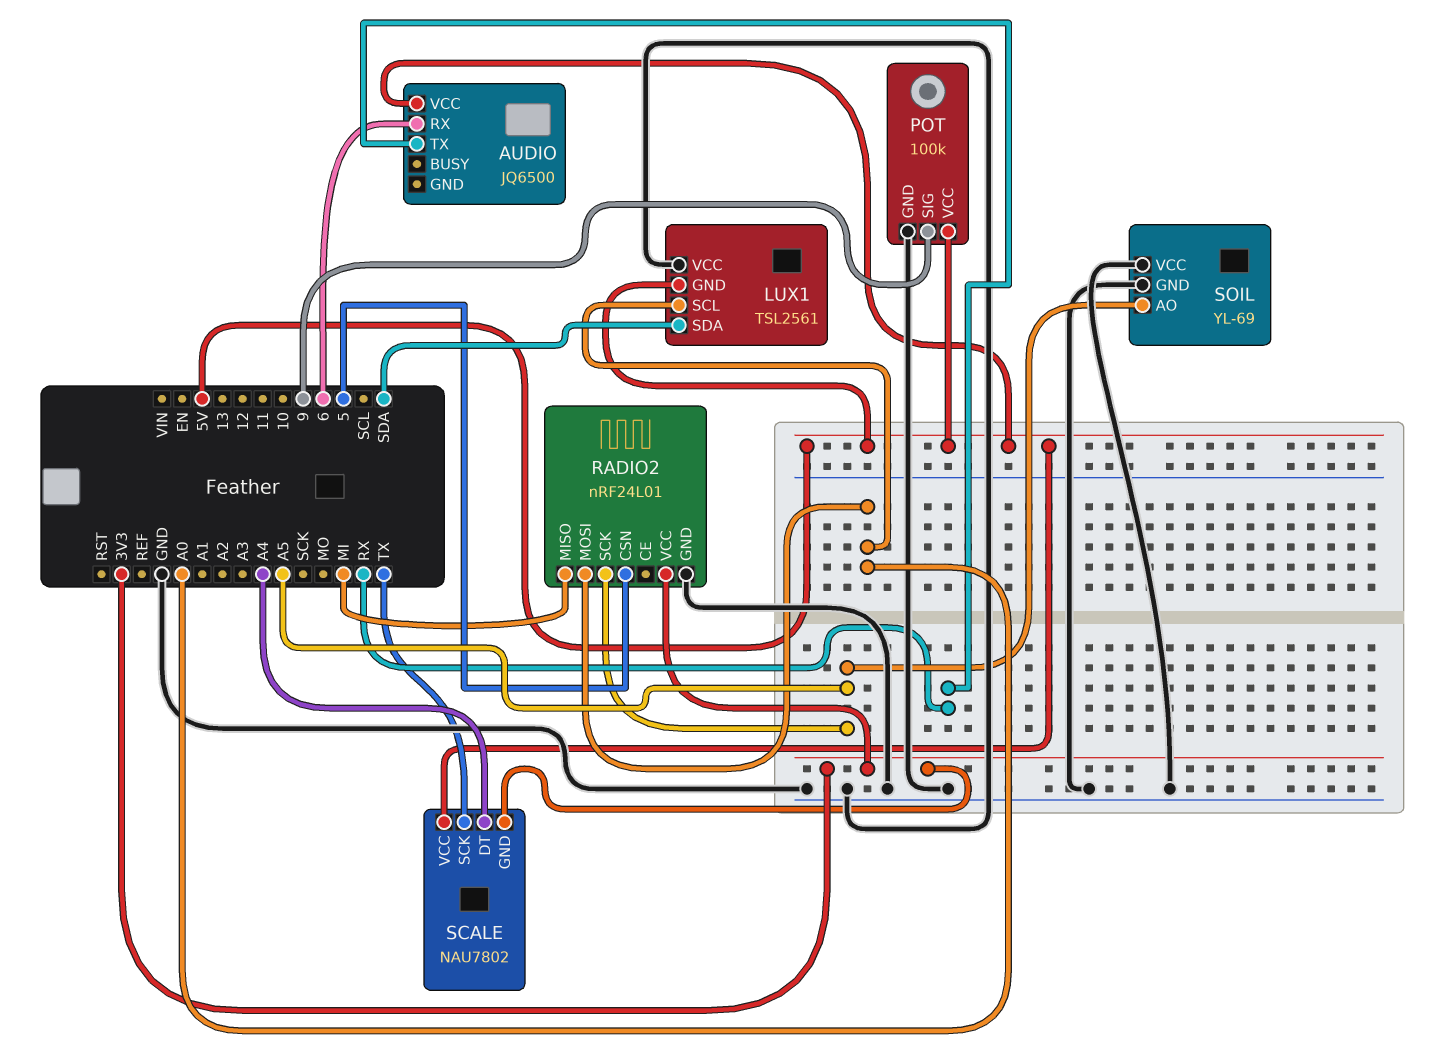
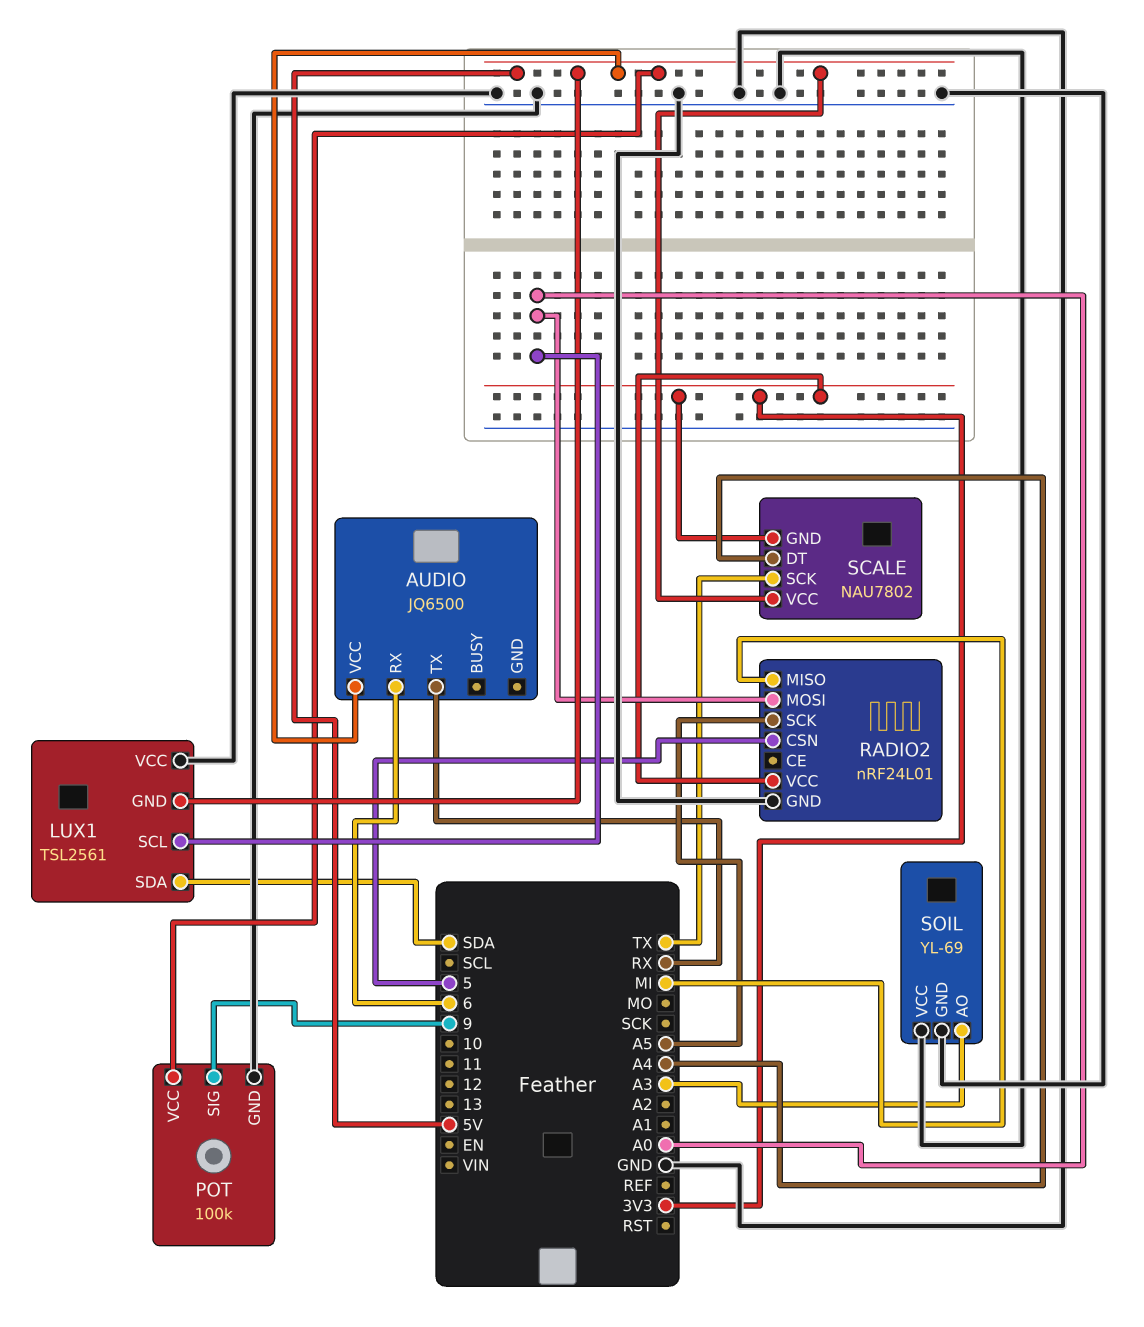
SOIL pin AO: A5 -> A3

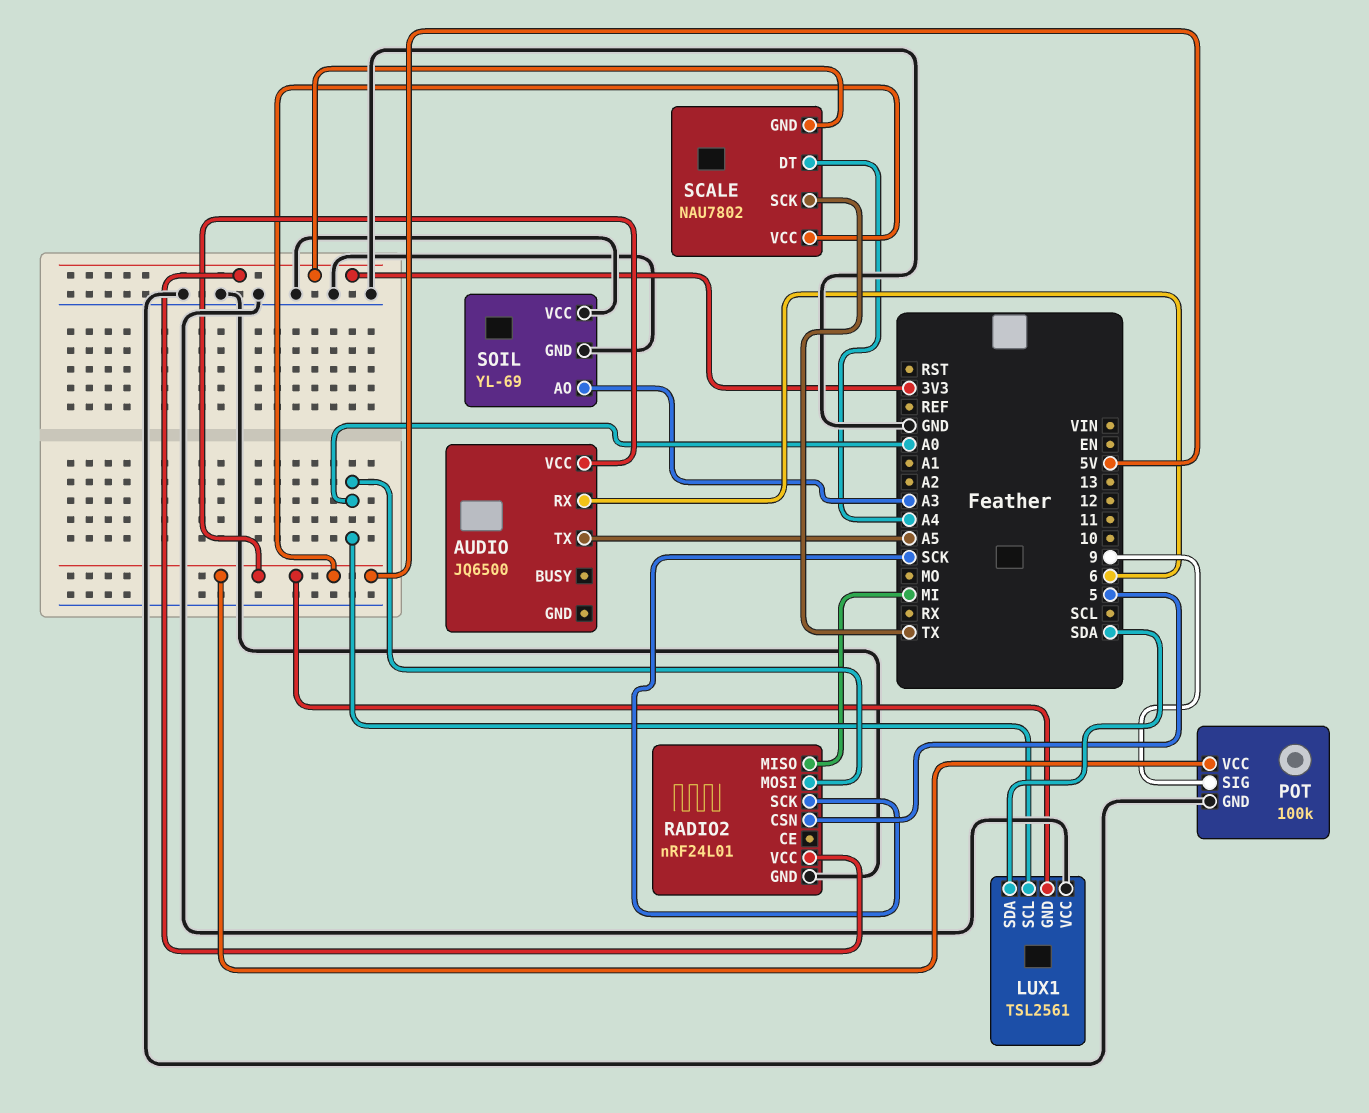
AUDIO pin TX: RX -> A5
RADIO2 pin SCK: A5 -> SCK

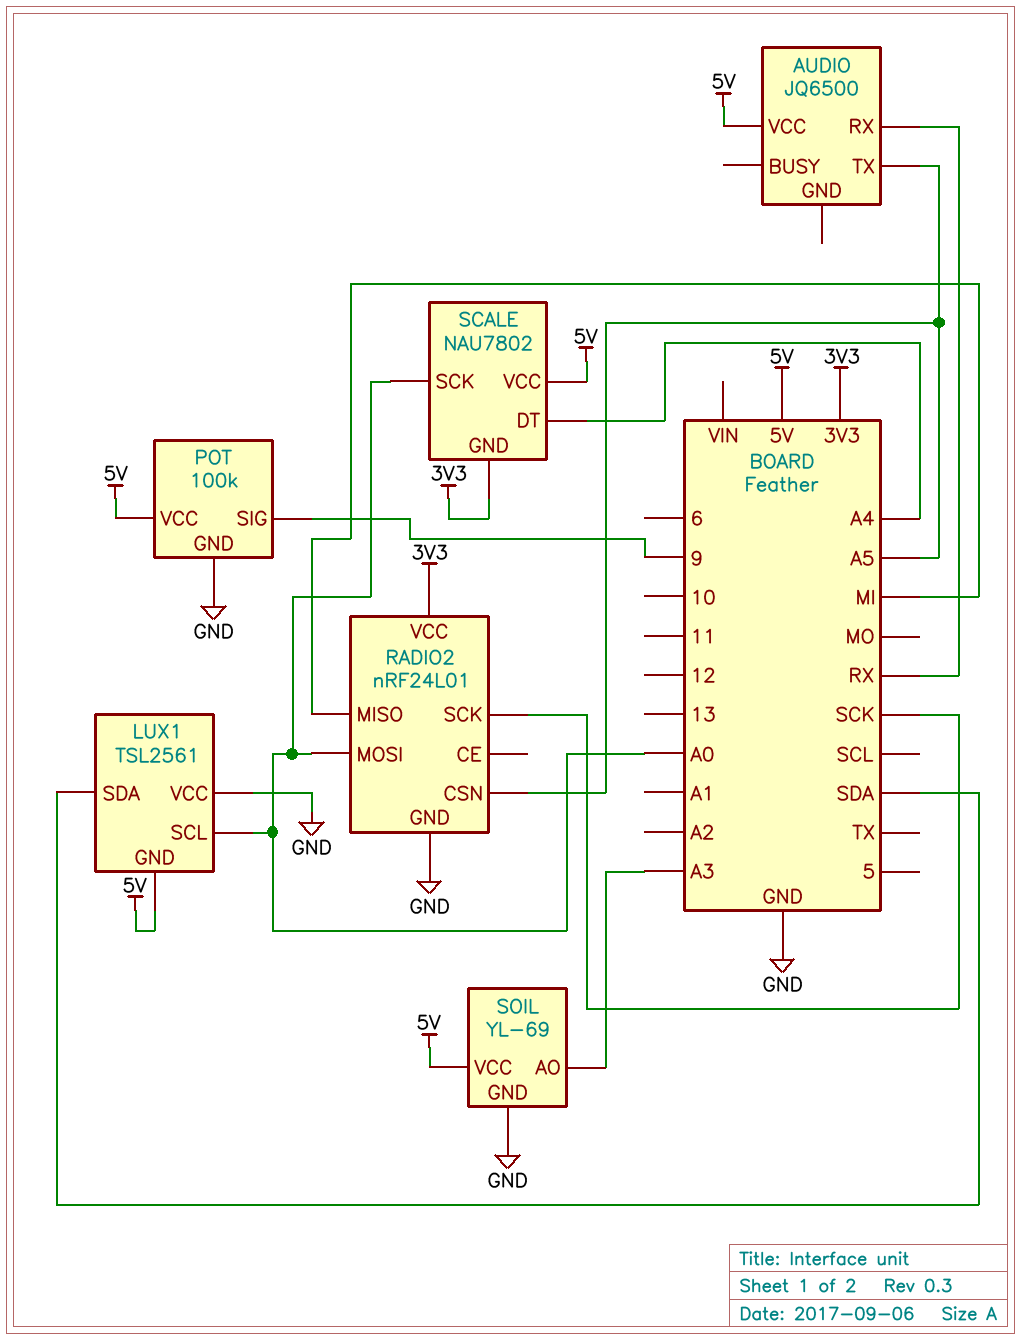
AUDIO pin RX: 6 -> RX
RADIO2 pin CSN: 5 -> A5
SCALE pin SCK: TX -> A0
SOIL pin VCC: GND -> 5V

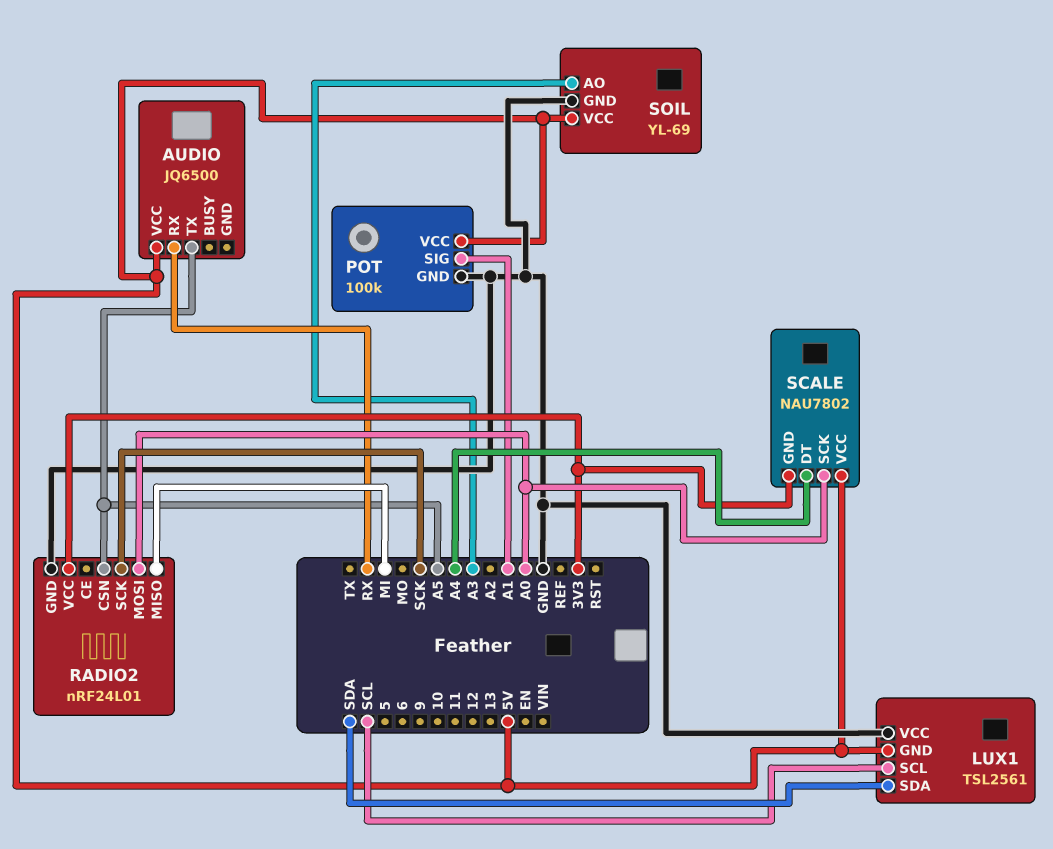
LUX1 pin SCL: A0 -> SCL
POT pin SIG: 9 -> A1

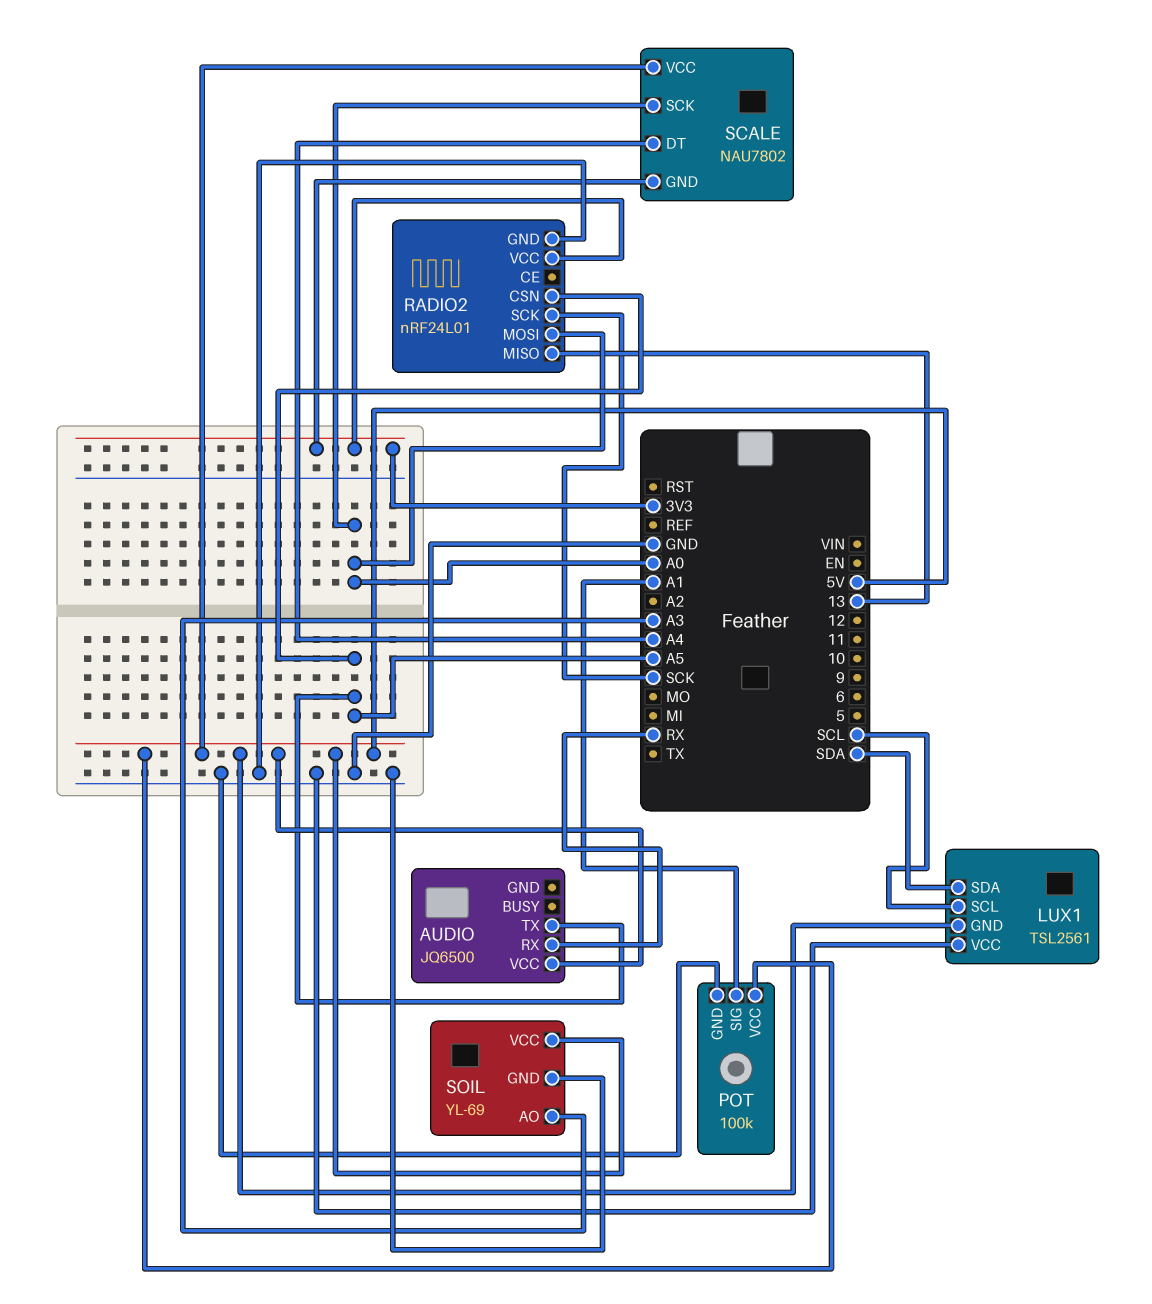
RADIO2 pin MISO: MI -> 13

